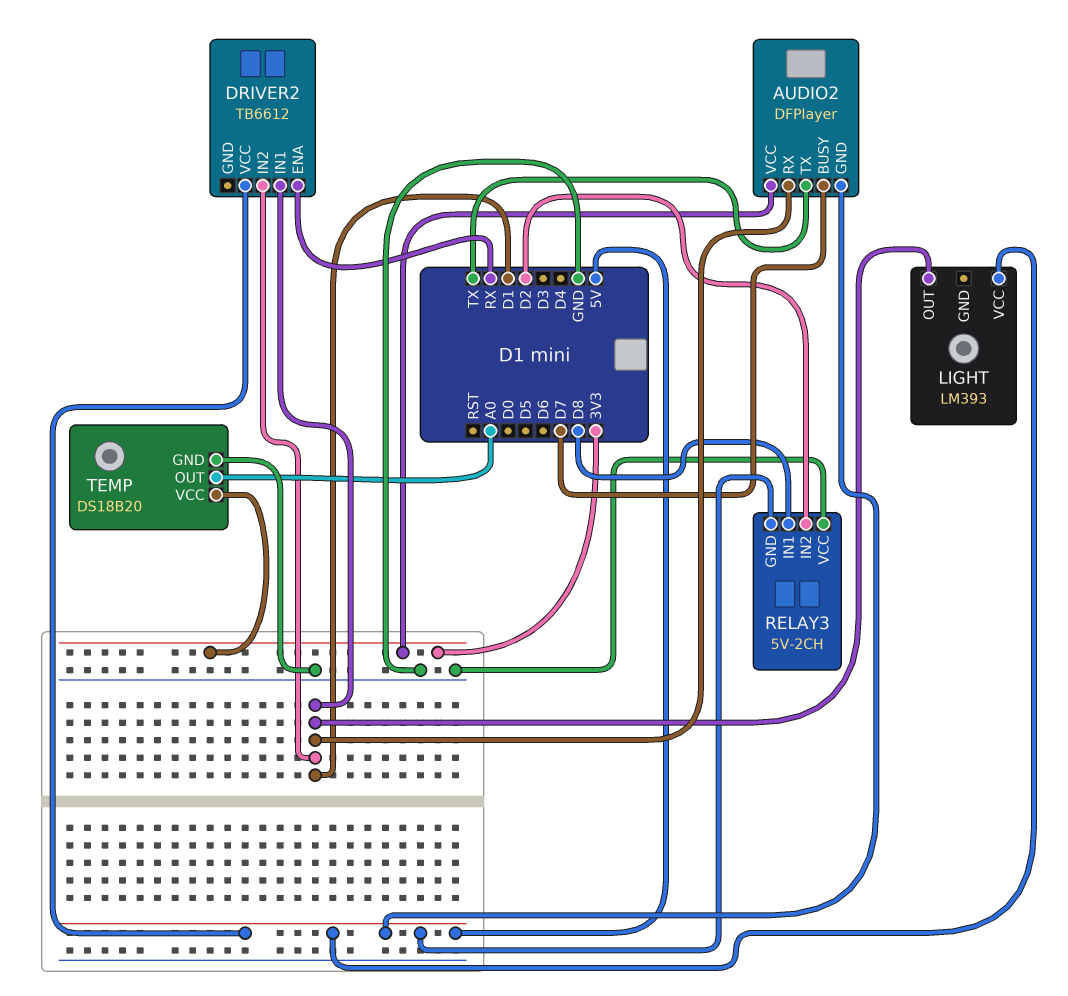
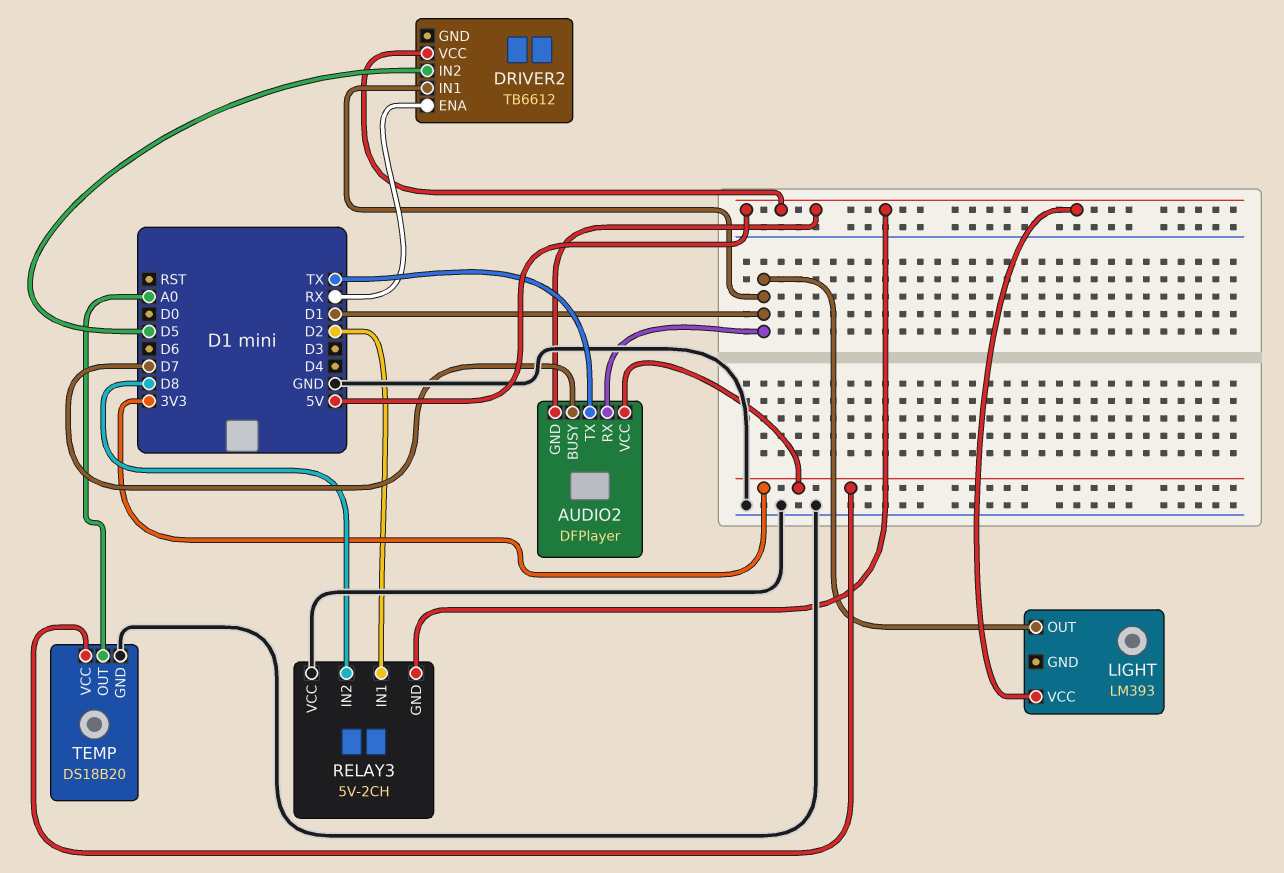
DRIVER2 pin IN2: D1 -> D5
RELAY3 pin IN1: D8 -> D2
RELAY3 pin IN2: D2 -> D8

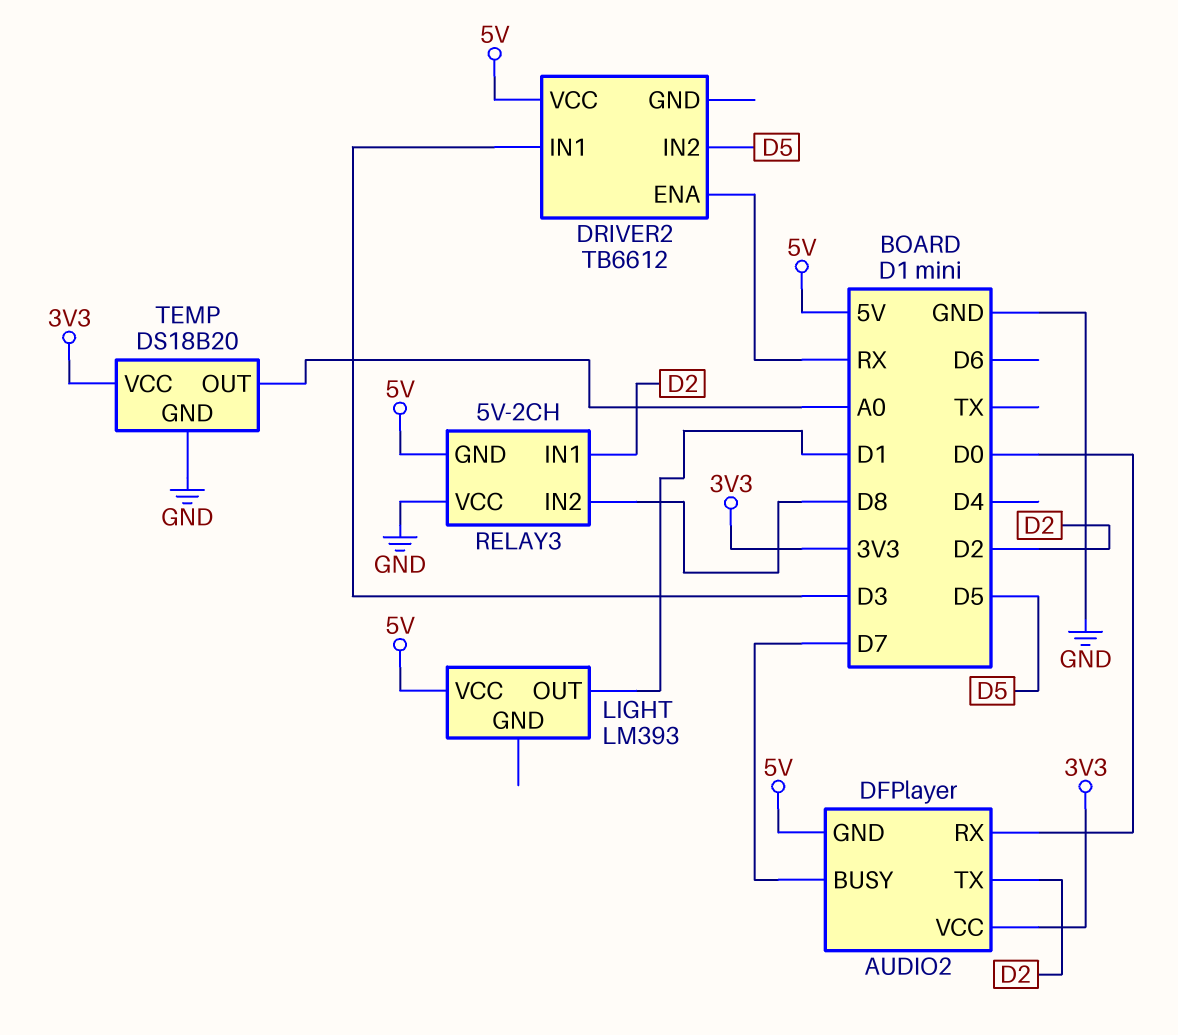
AUDIO2 pin RX: D1 -> D0
AUDIO2 pin TX: TX -> D2
DRIVER2 pin IN1: D1 -> D3

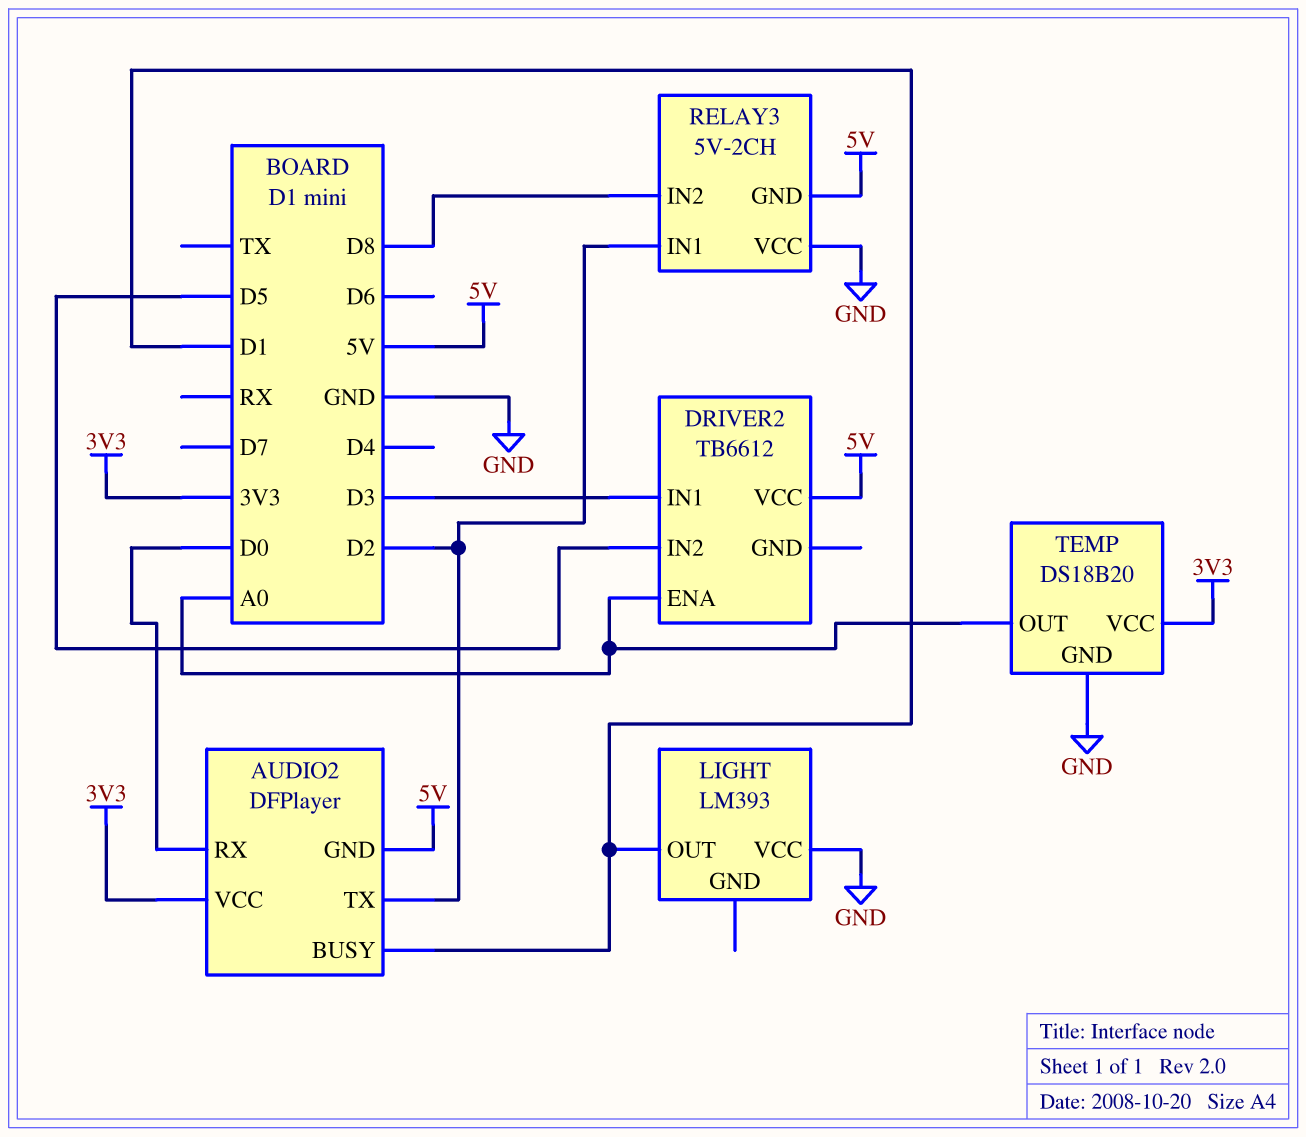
AUDIO2 pin BUSY: D7 -> D1
DRIVER2 pin ENA: RX -> A0
LIGHT pin VCC: 5V -> GND

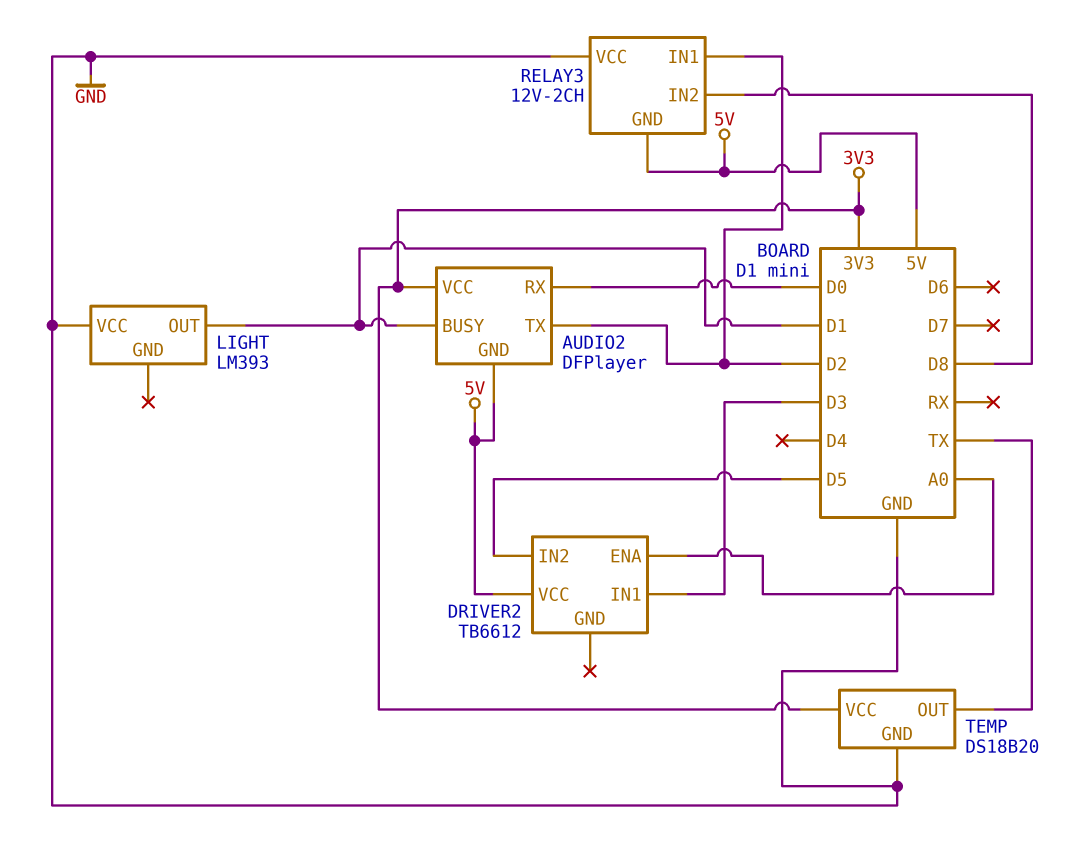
RELAY3: 5V-2CH -> 12V-2CH
TEMP pin OUT: A0 -> TX

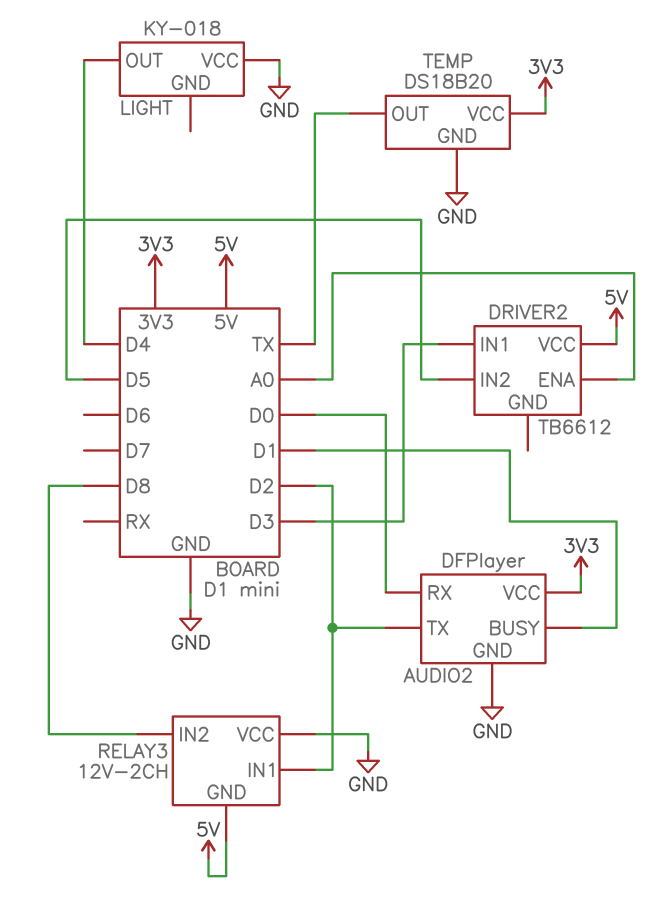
AUDIO2 pin GND: 5V -> GND
LIGHT: LM393 -> KY-018
LIGHT pin OUT: D1 -> D4

